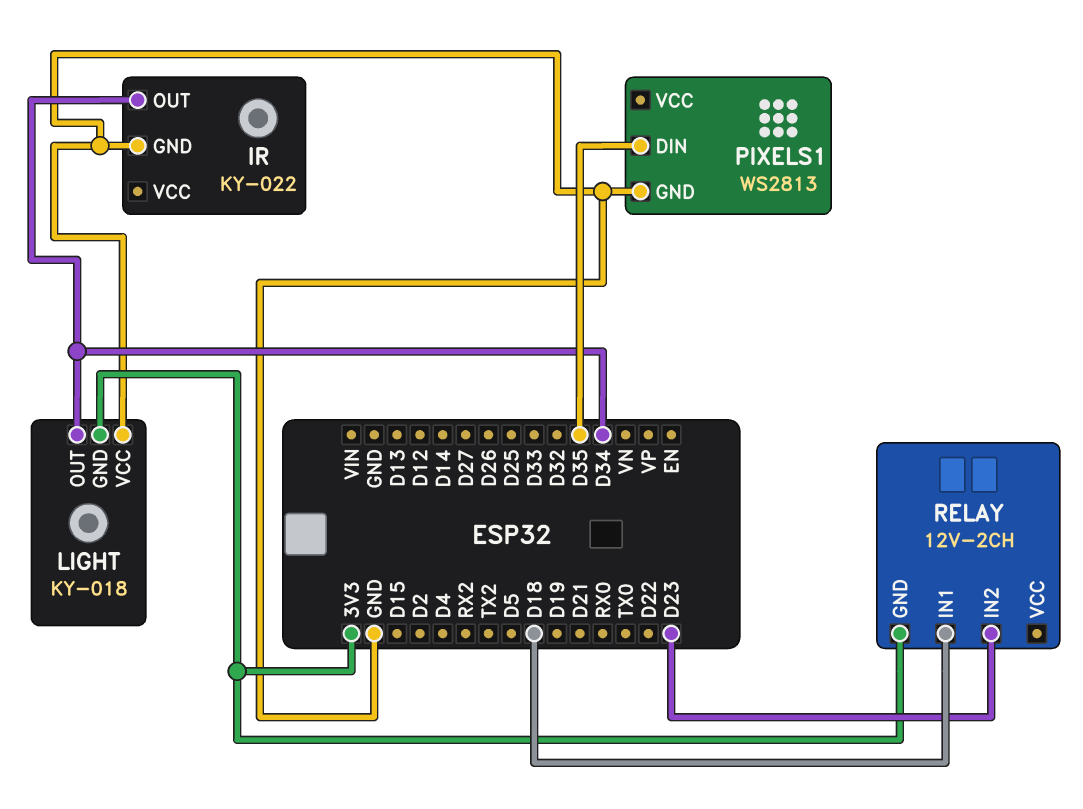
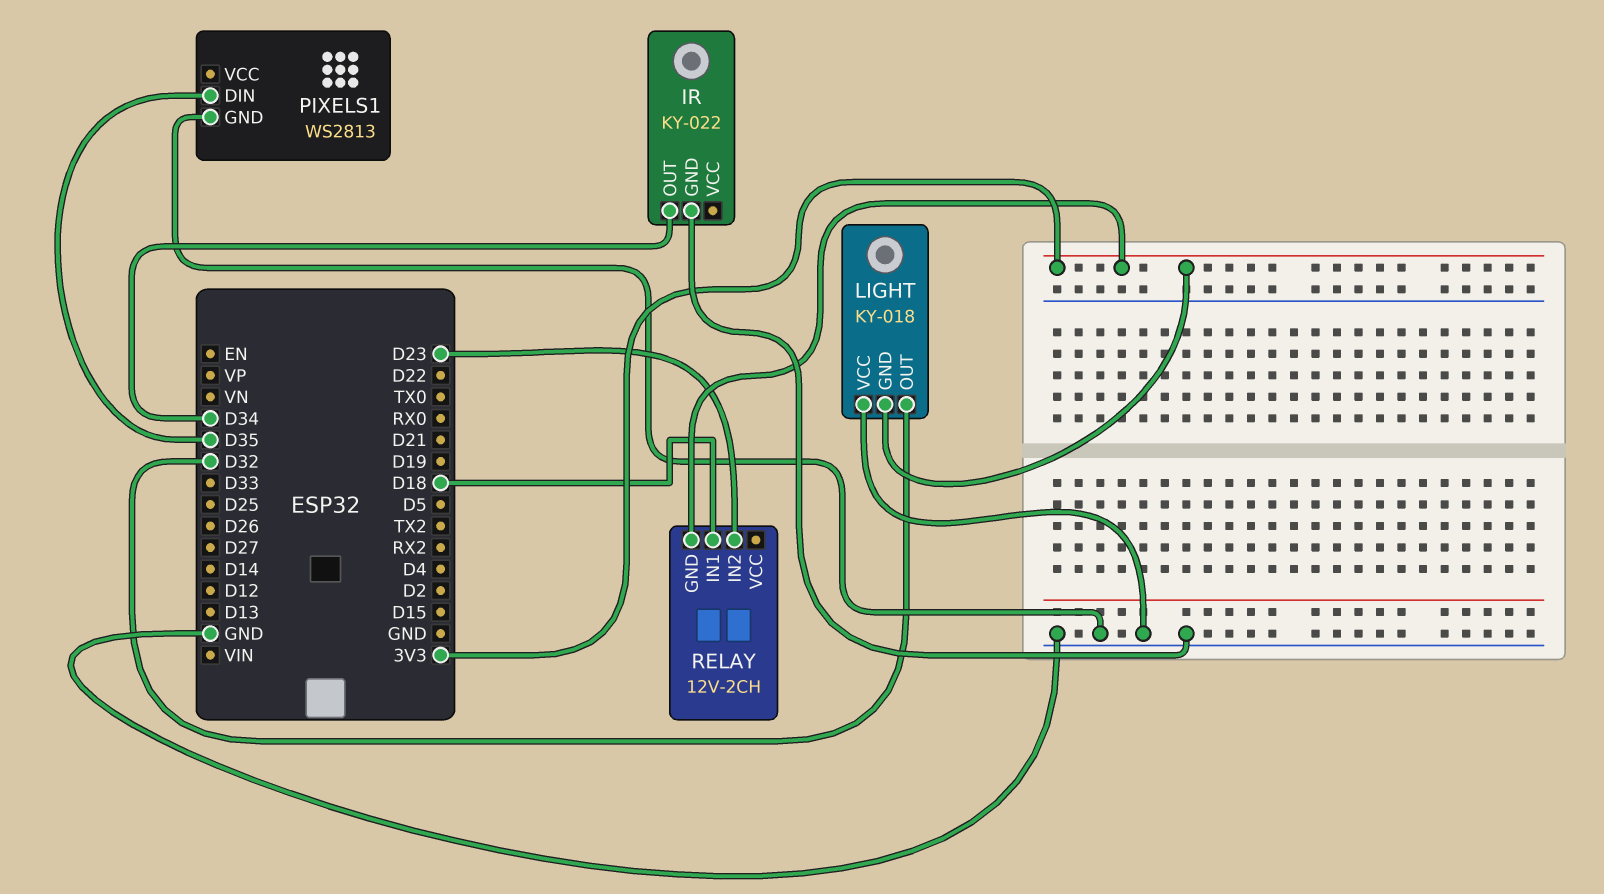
LIGHT pin OUT: D34 -> D32

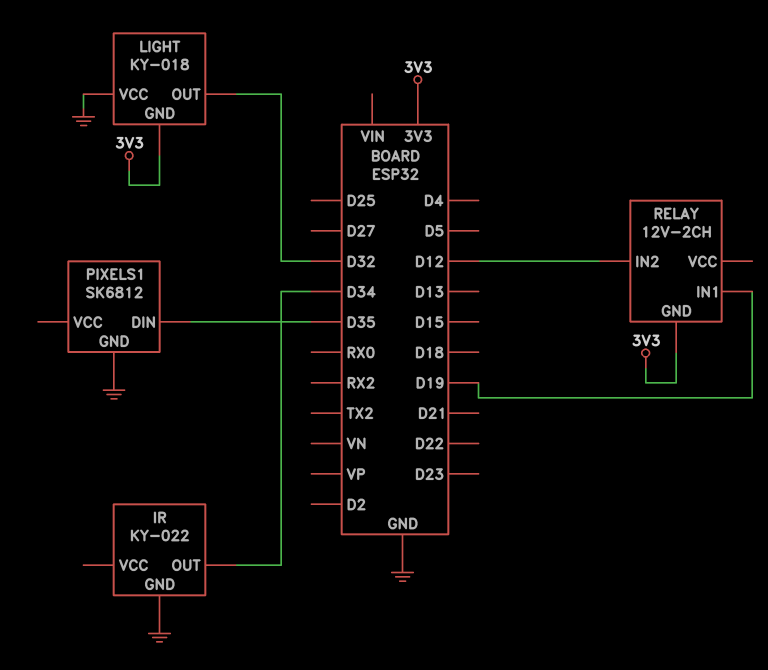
PIXELS1: WS2813 -> SK6812
RELAY pin IN1: D18 -> D19
RELAY pin IN2: D23 -> D12

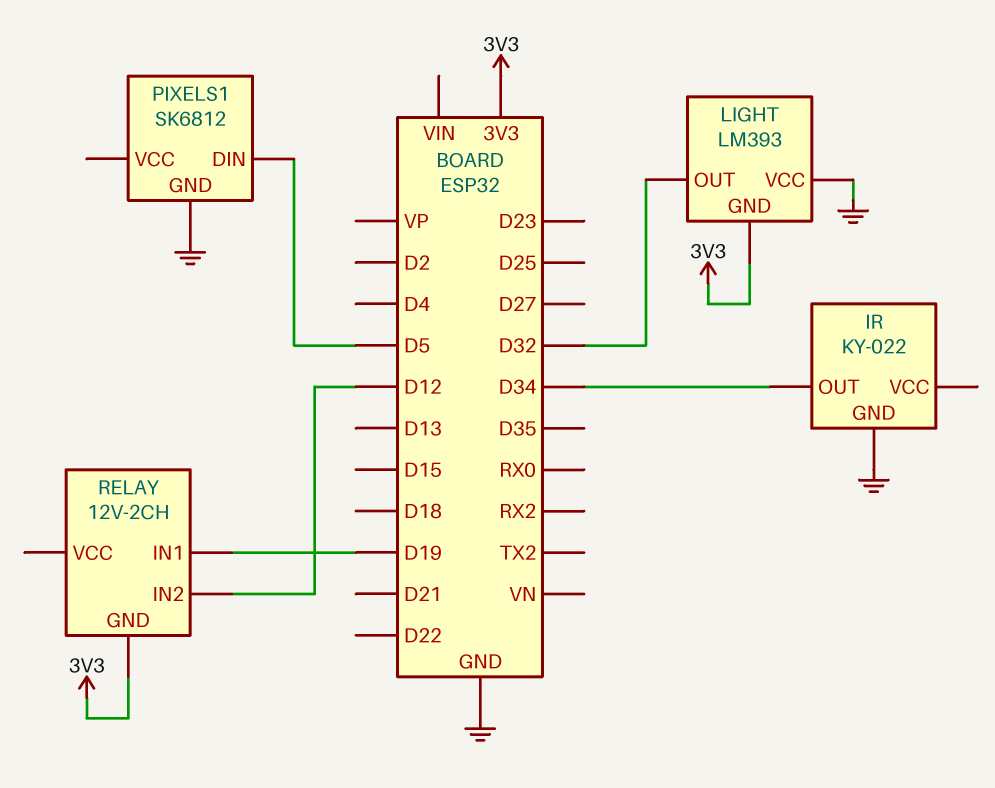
LIGHT: KY-018 -> LM393
PIXELS1 pin DIN: D35 -> D5

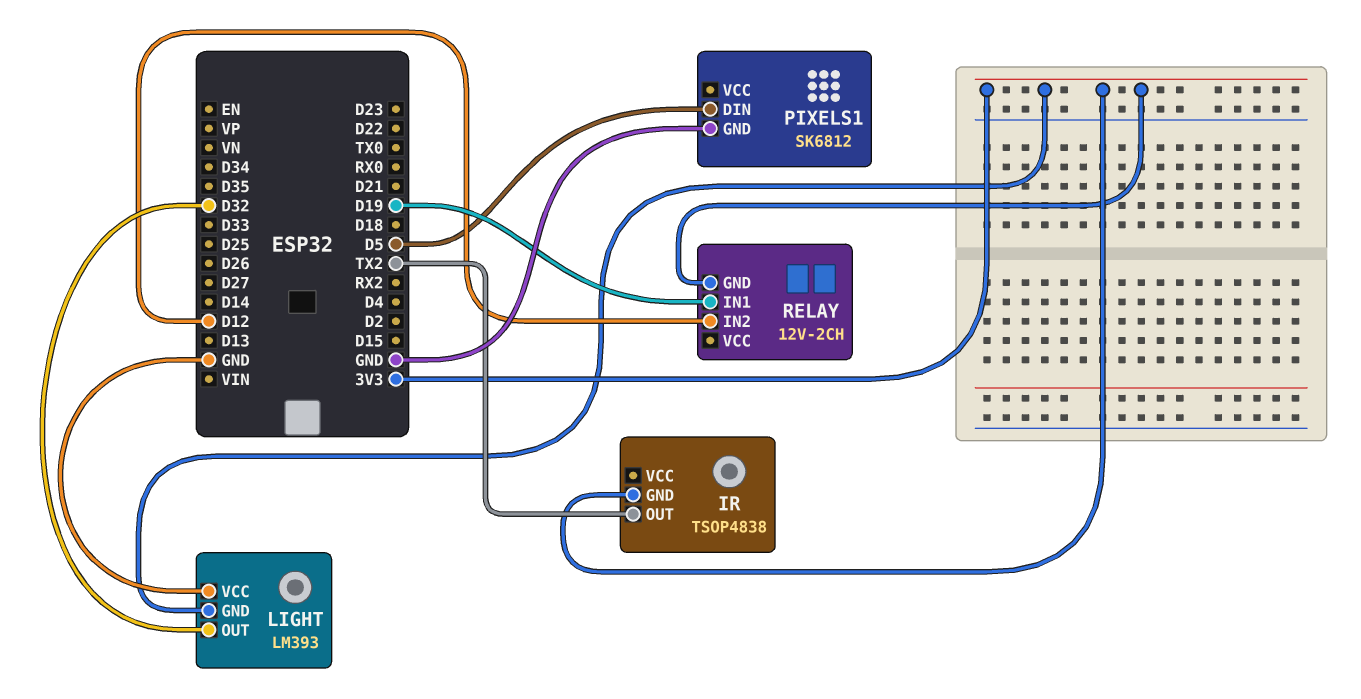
IR: KY-022 -> TSOP4838
IR pin GND: GND -> 3V3
IR pin OUT: D34 -> TX2

